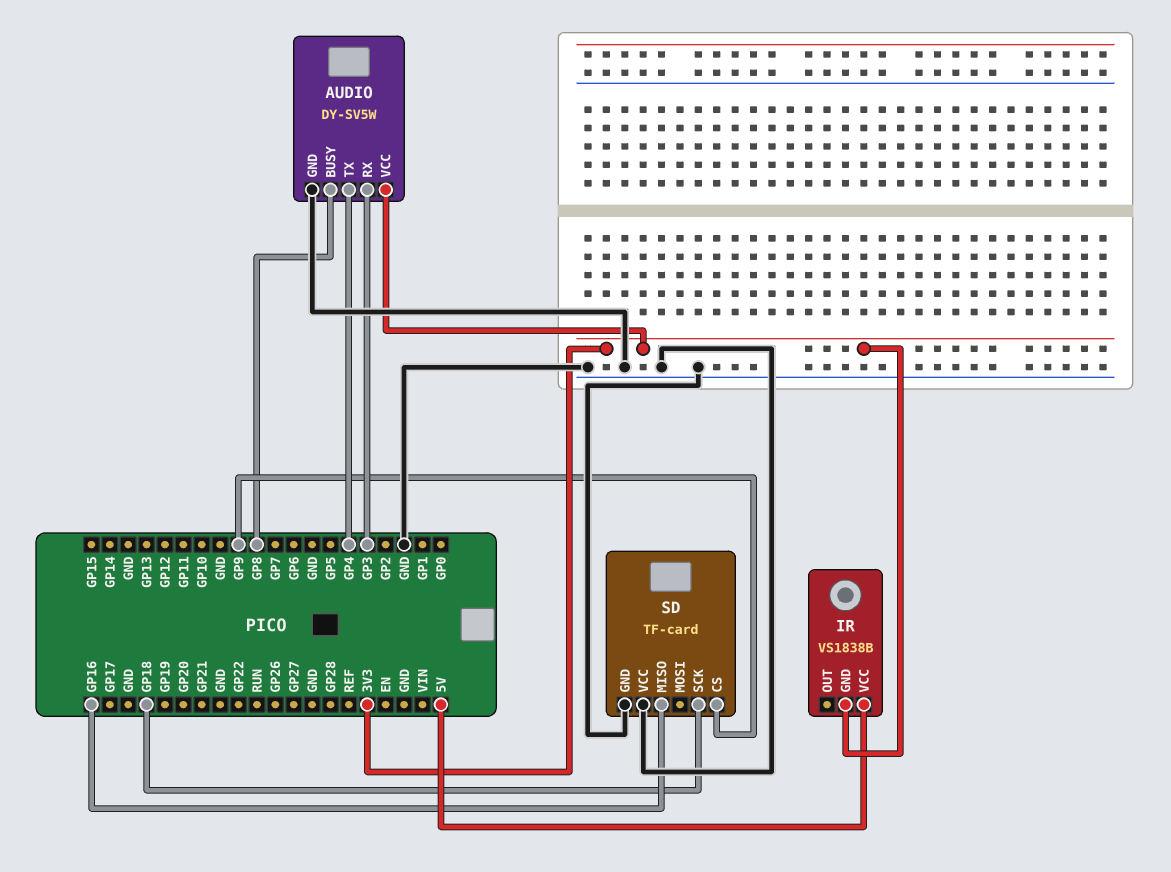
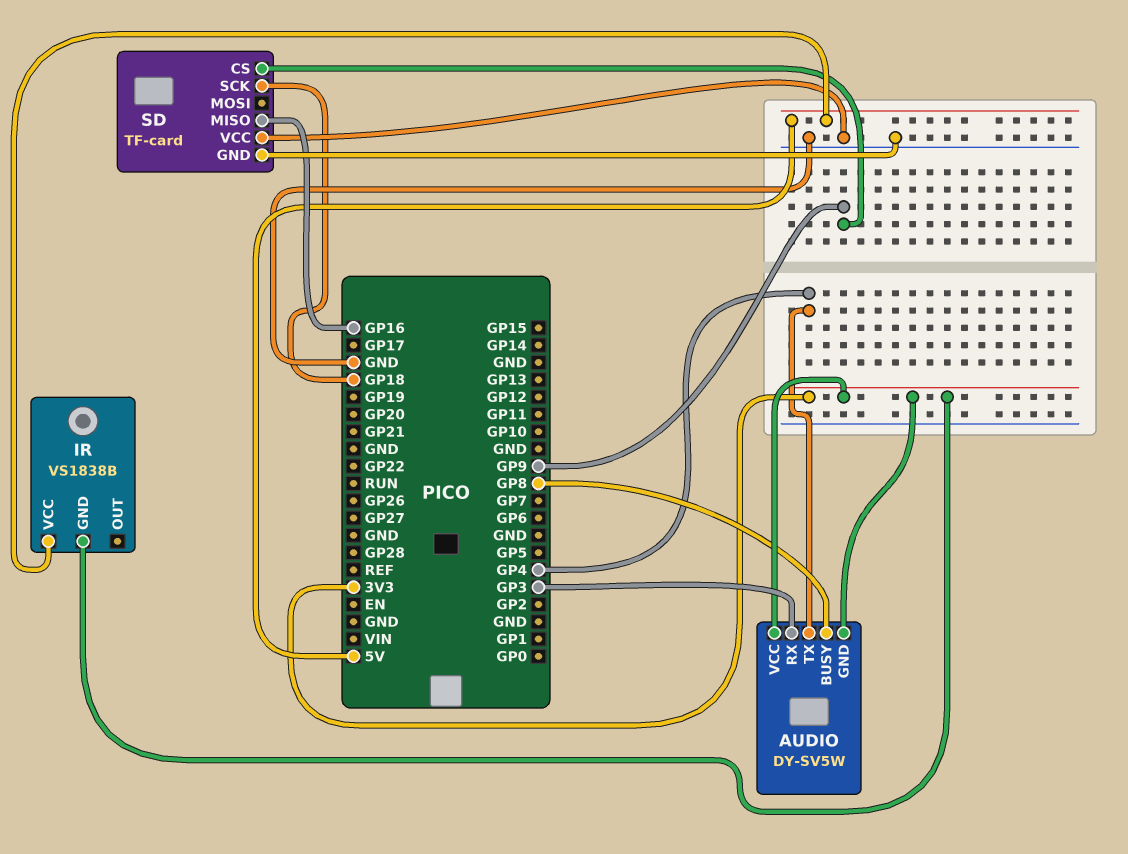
AUDIO pin GND: GND -> 3V3

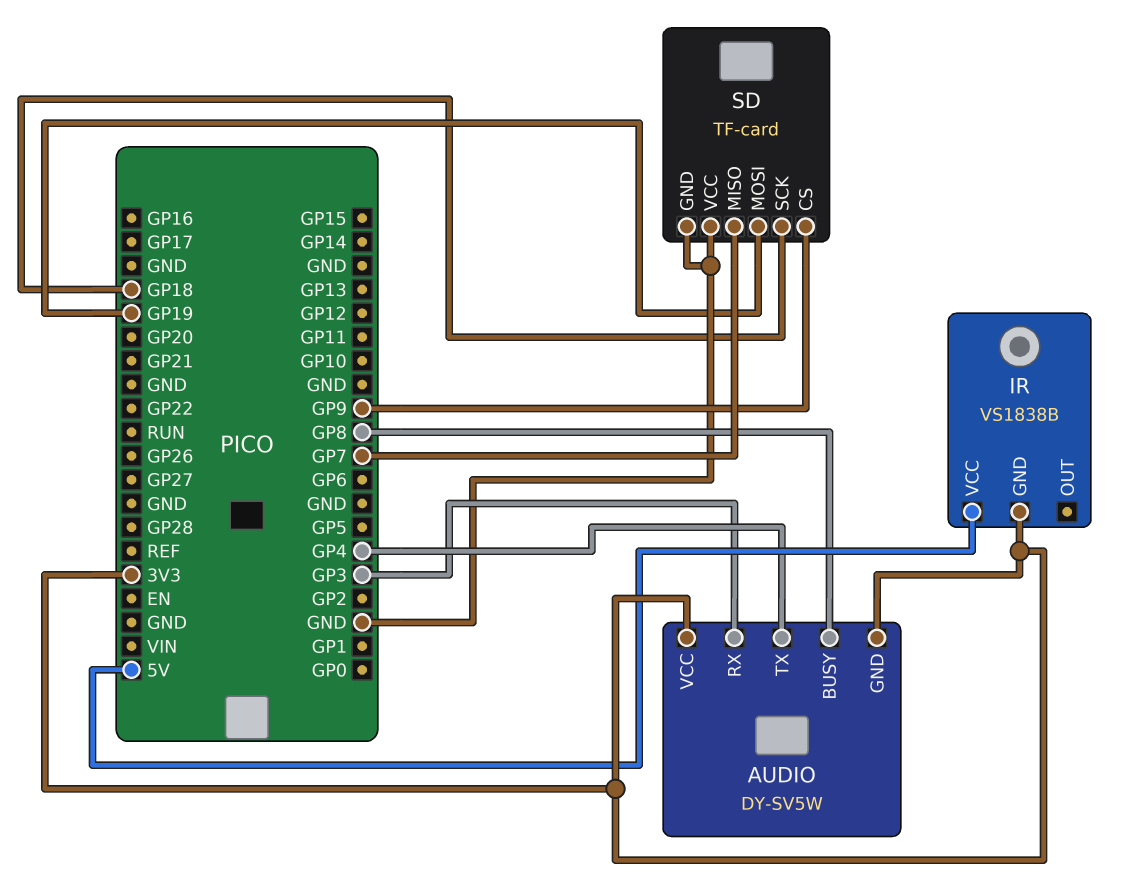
SD pin MISO: GP16 -> GP7
SD pin MOSI: none -> GP19

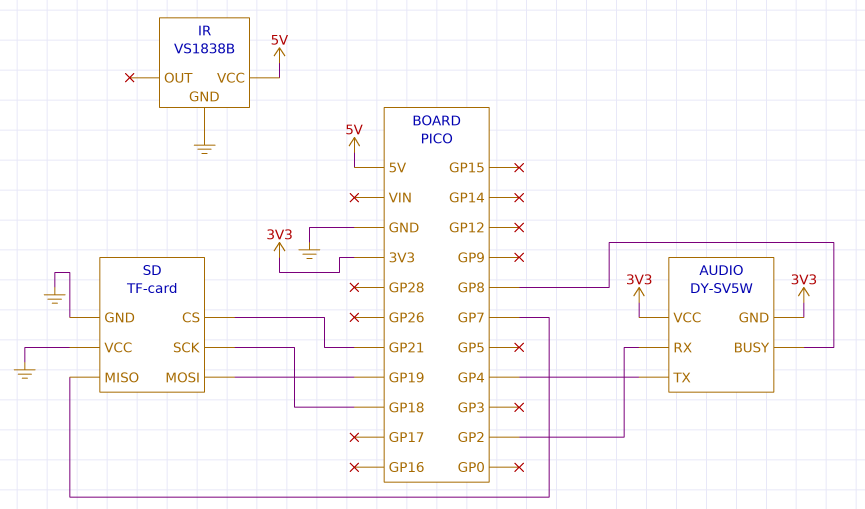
AUDIO pin RX: GP3 -> GP2
IR pin GND: 3V3 -> GND
SD pin CS: GP9 -> GP21

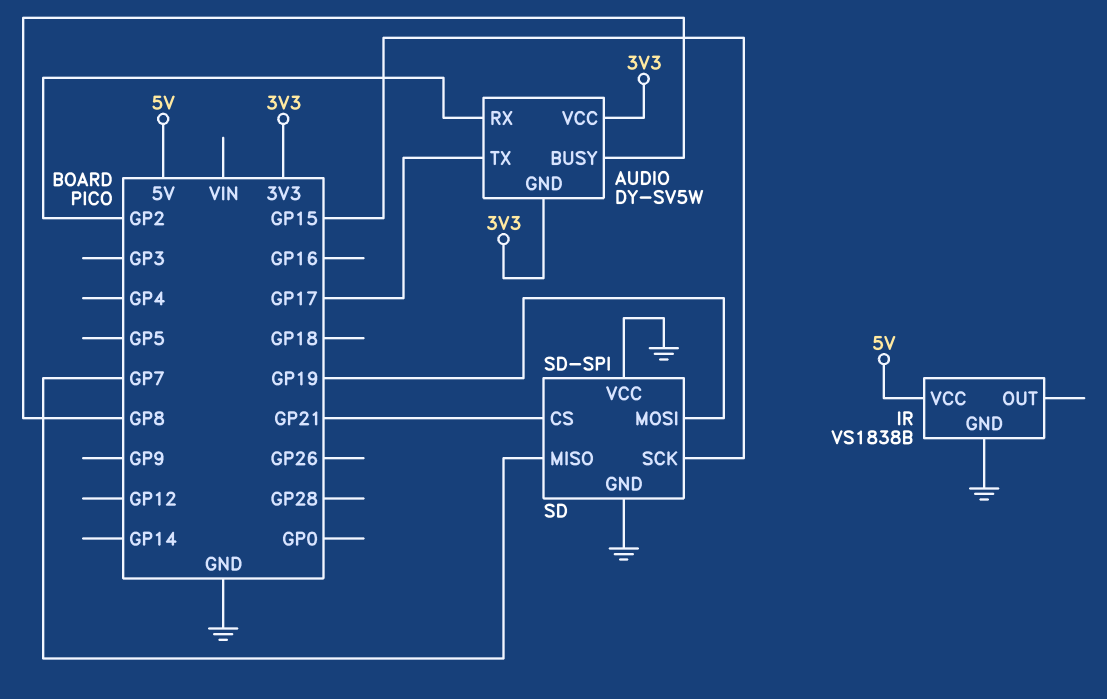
AUDIO pin TX: GP4 -> GP17
SD: TF-card -> SD-SPI
SD pin SCK: GP18 -> GP15

